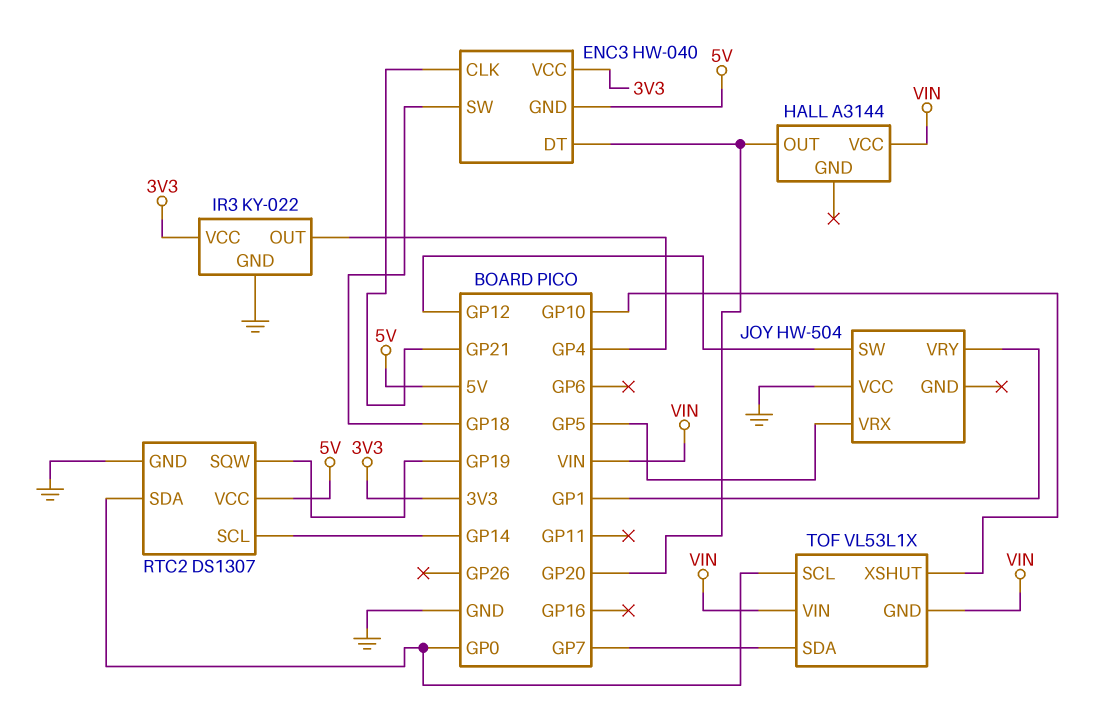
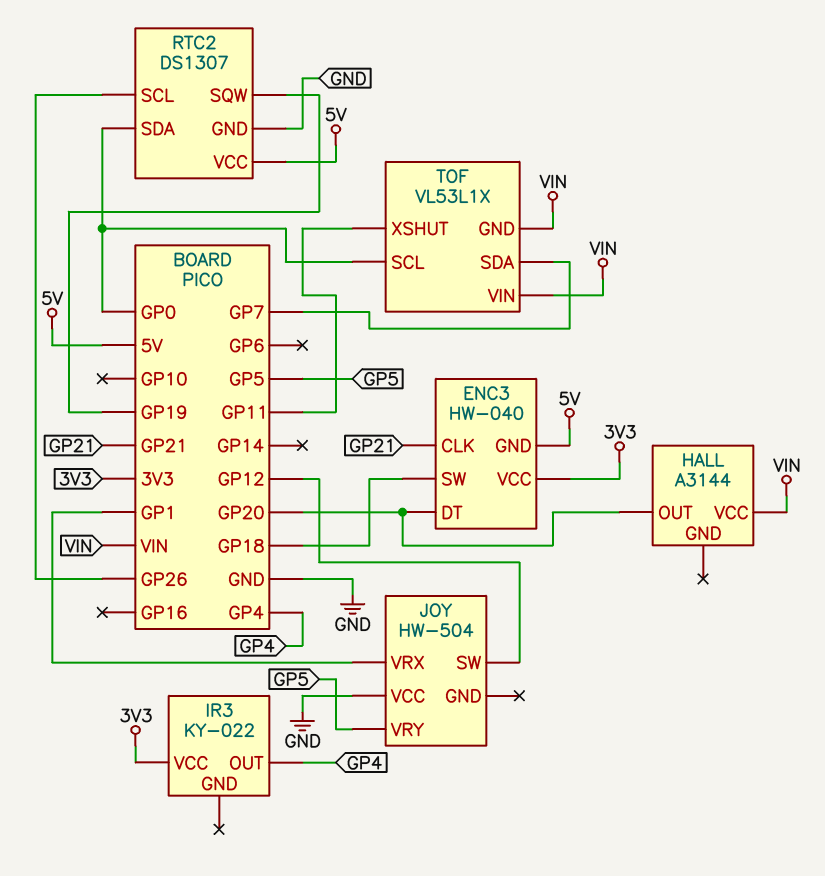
IR3 pin GND: GND -> none
JOY pin VRX: GP5 -> GP1
JOY pin VRY: GP1 -> GP5
RTC2 pin SCL: GP14 -> GP26
TOF pin XSHUT: GP10 -> GP11

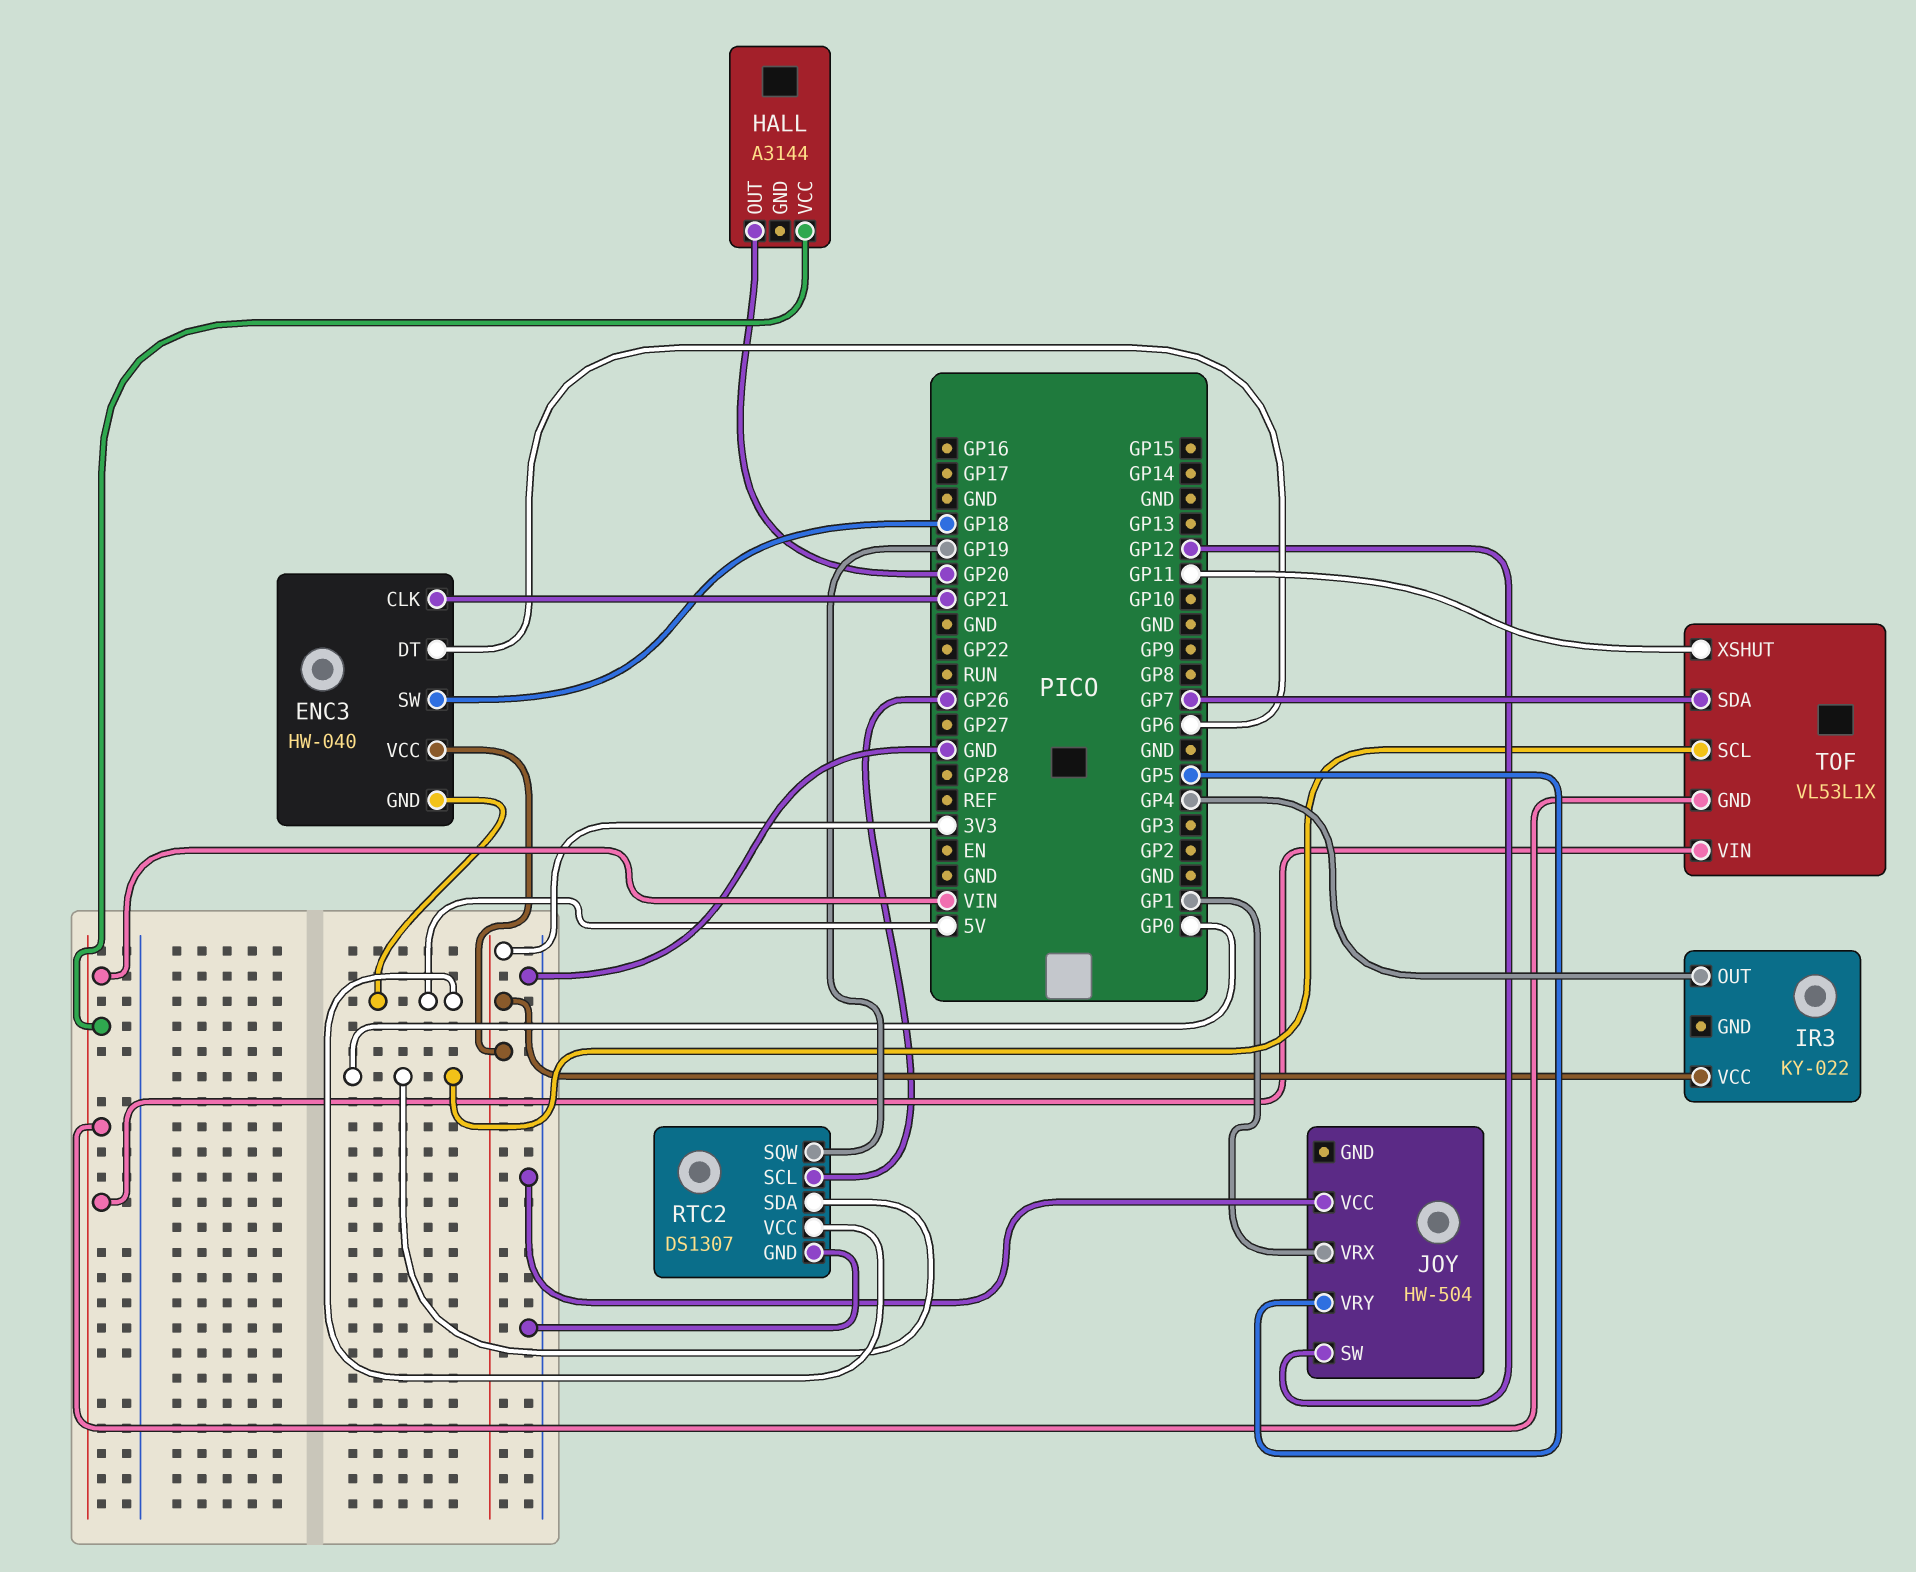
ENC3 pin DT: GP20 -> GP6

